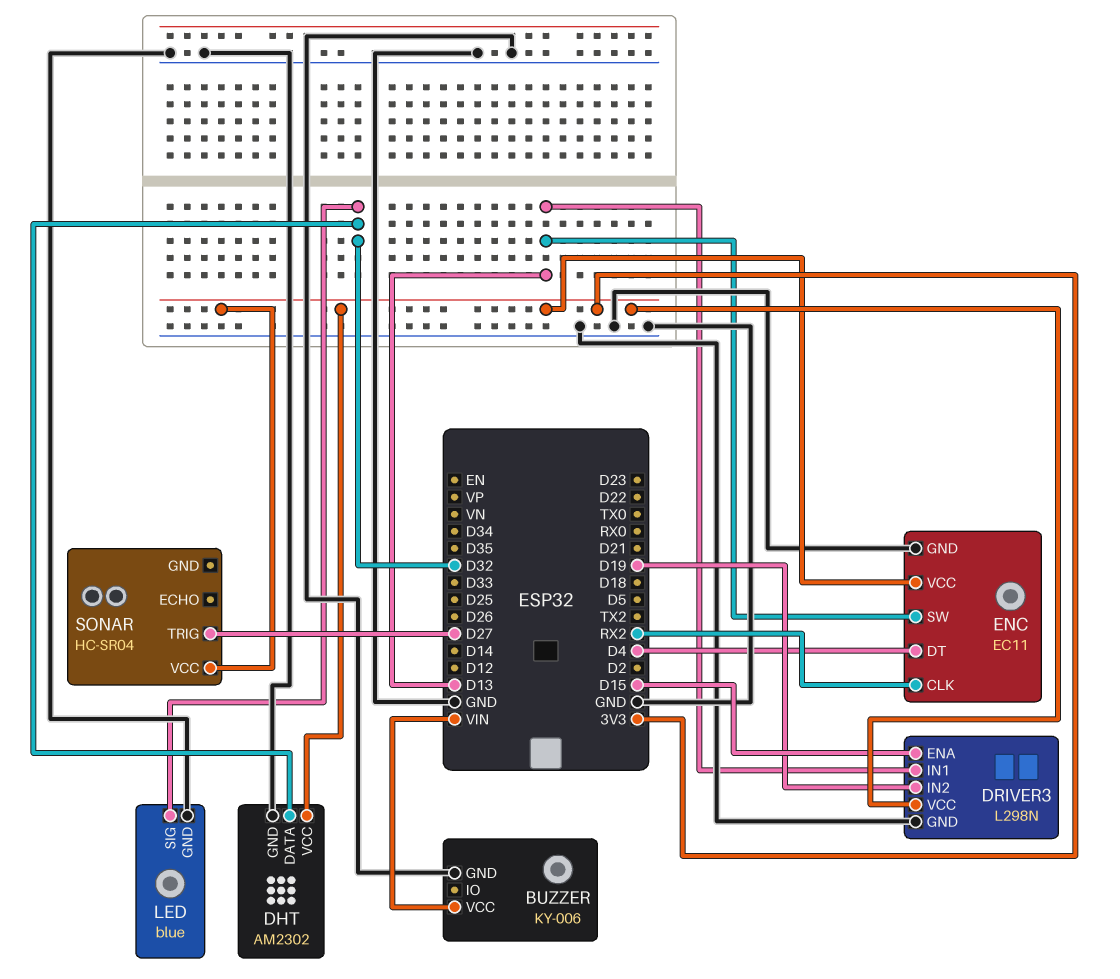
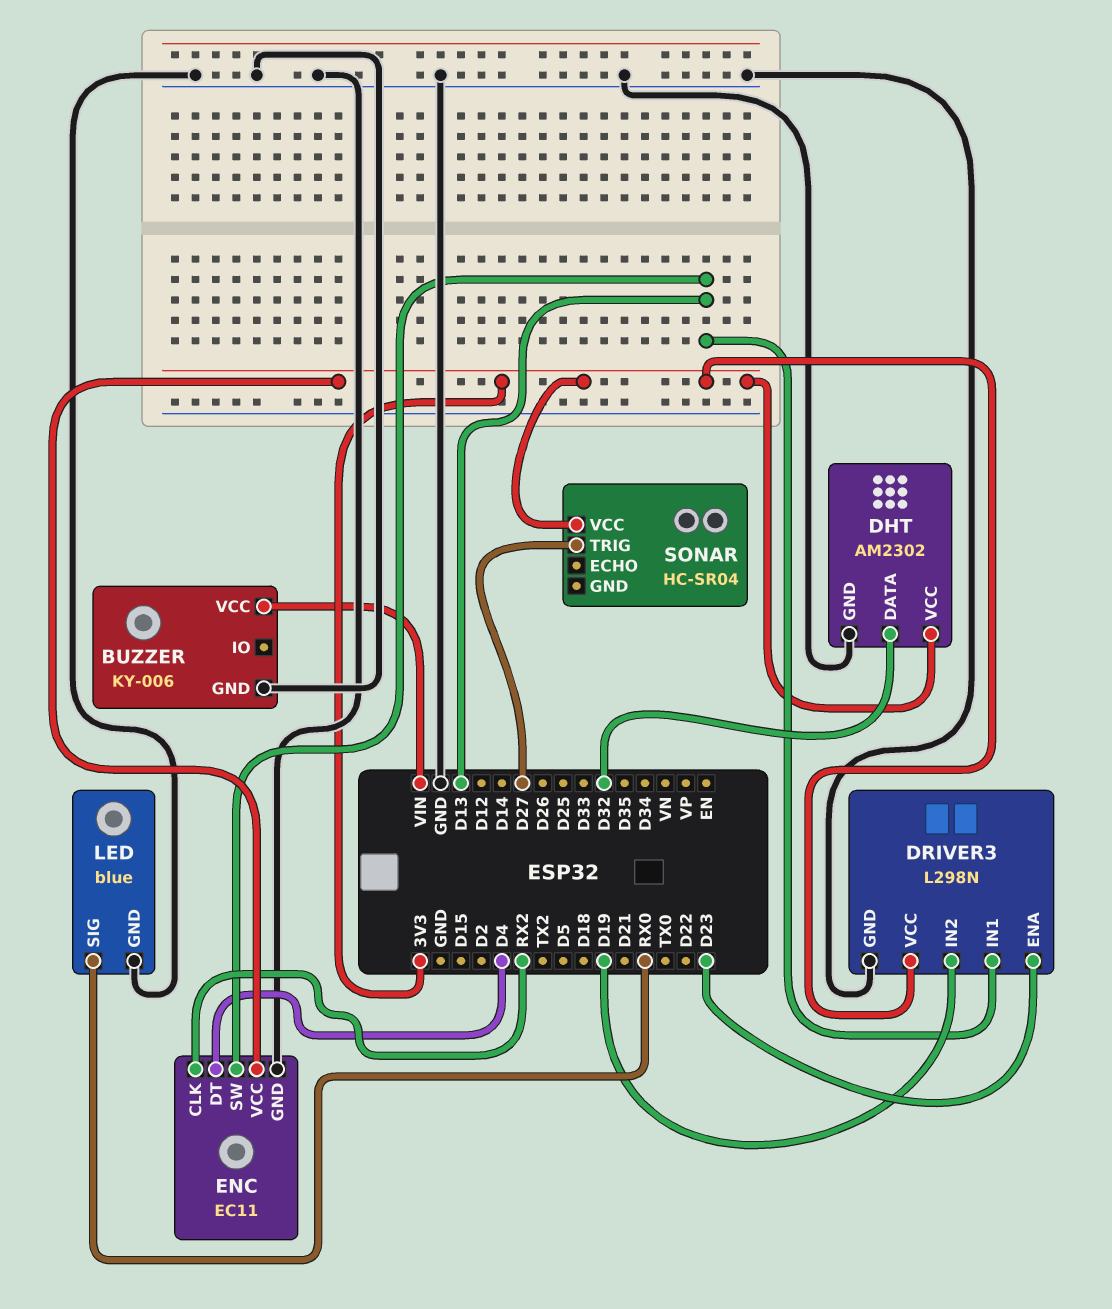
DRIVER3 pin ENA: D15 -> D23
LED pin SIG: D32 -> RX0

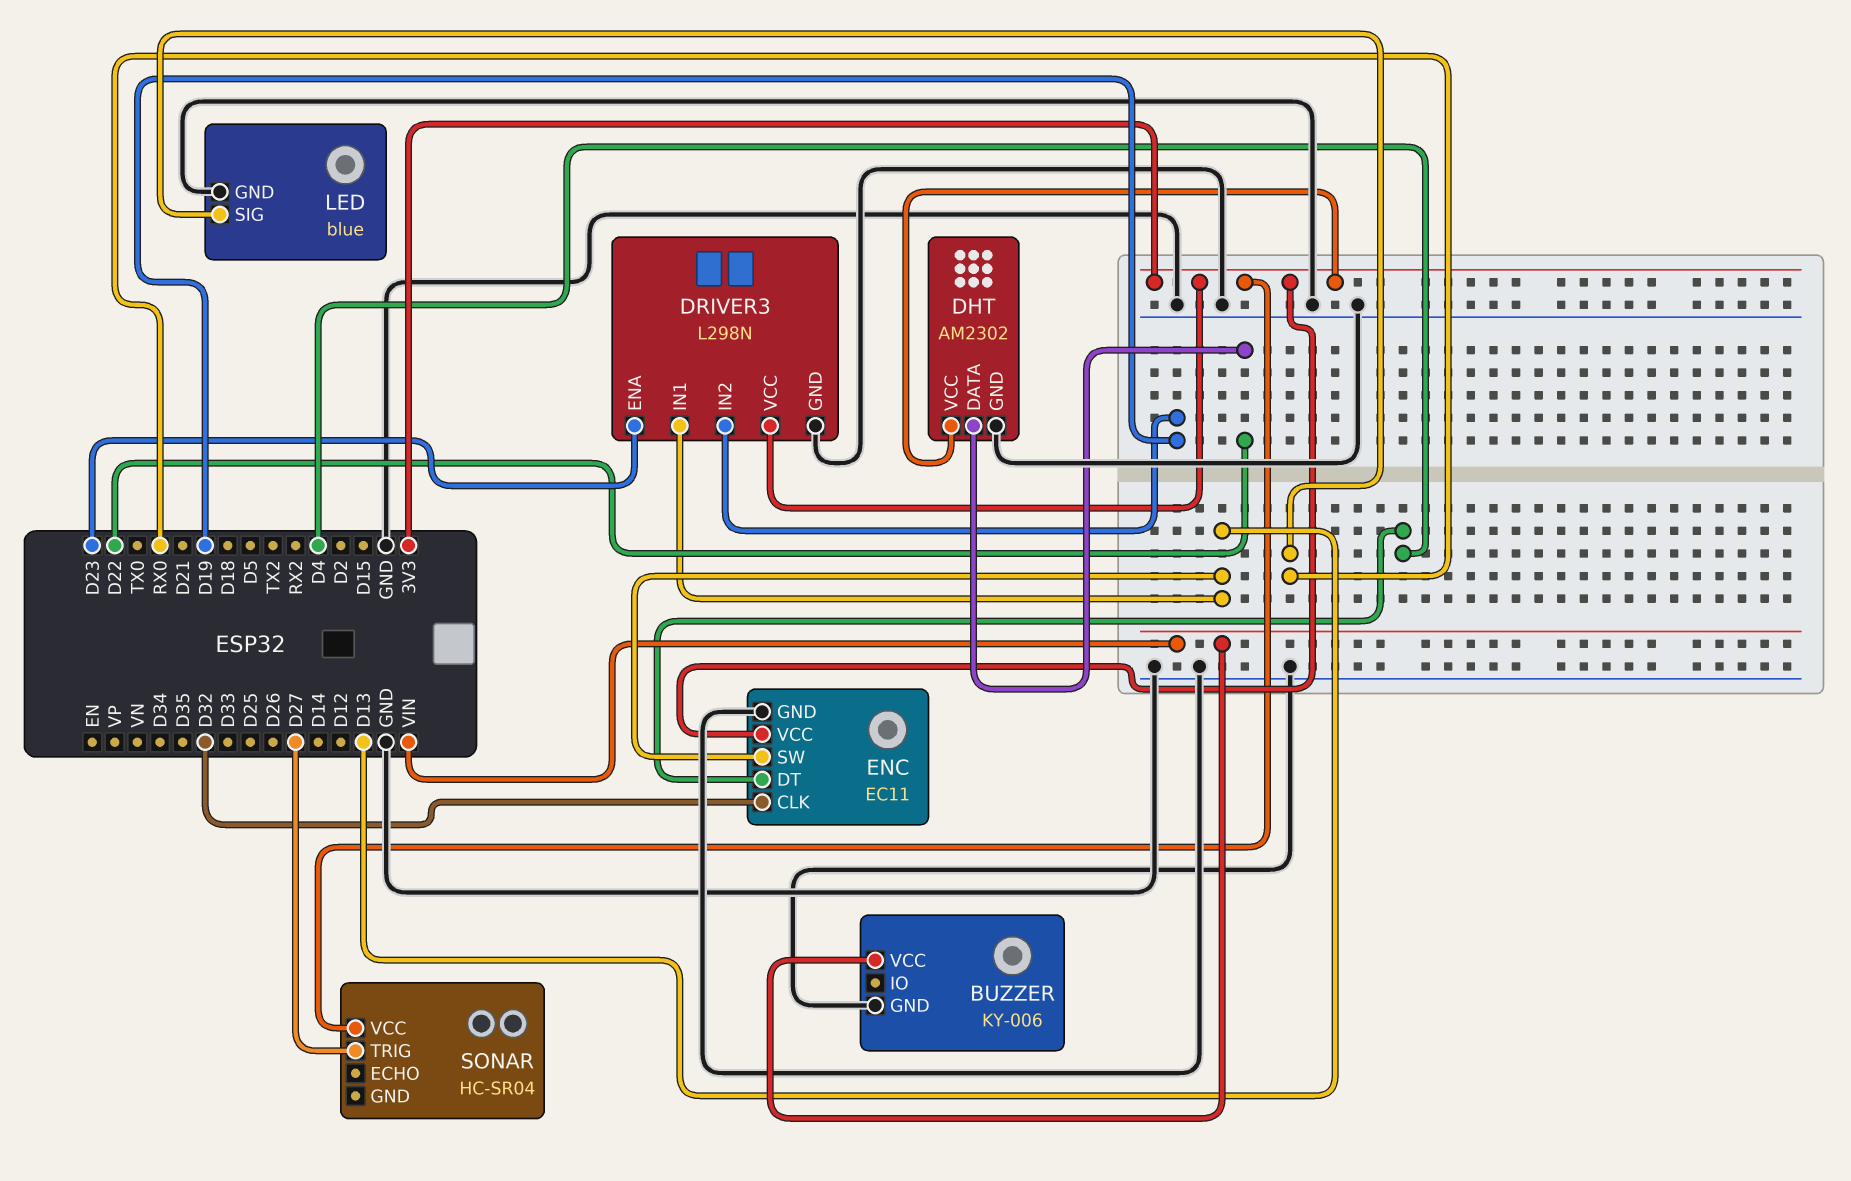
DHT pin DATA: D32 -> D22
ENC pin CLK: RX2 -> D32

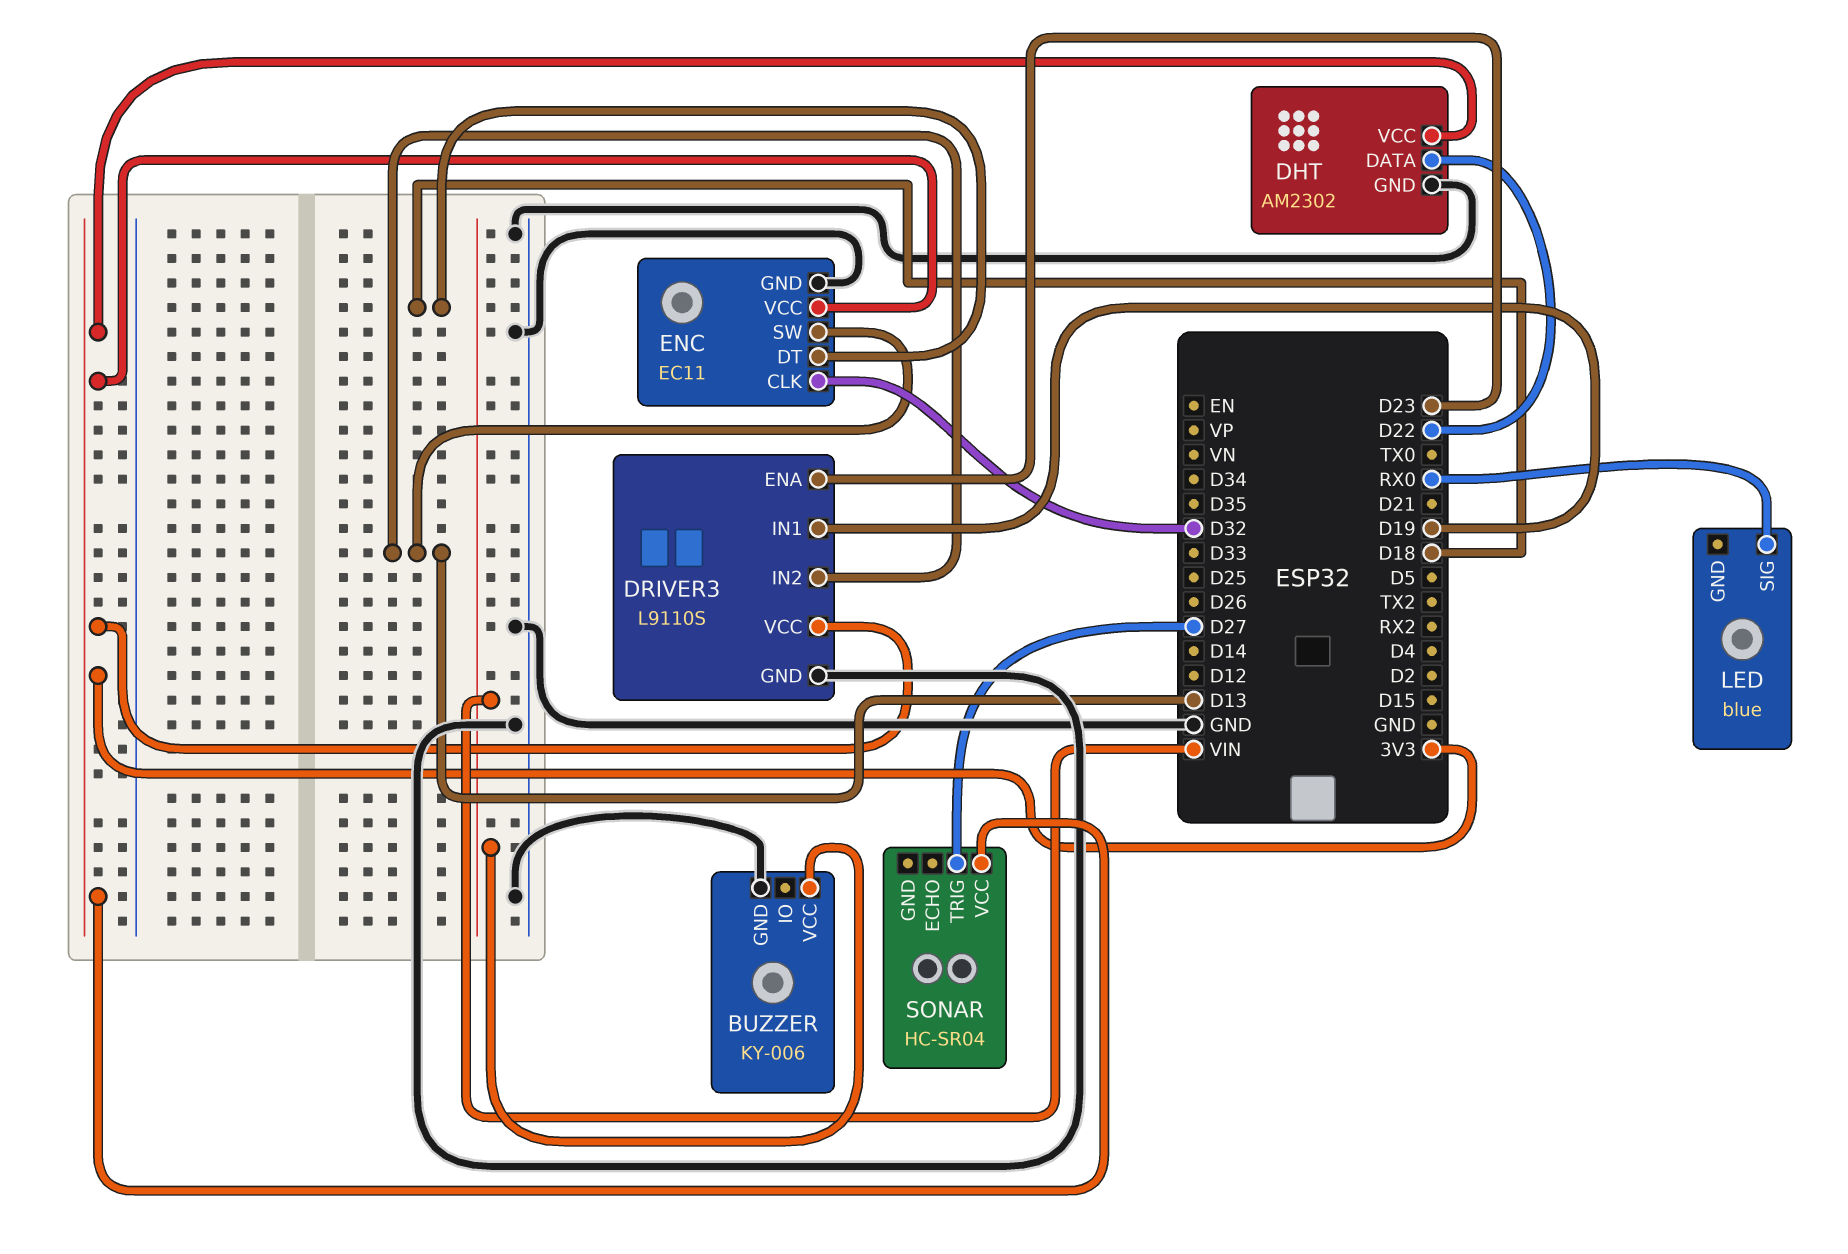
DRIVER3: L298N -> L9110S
DRIVER3 pin IN1: D13 -> D19
DRIVER3 pin IN2: D19 -> D13
ENC pin DT: D4 -> D18
LED pin GND: GND -> none

